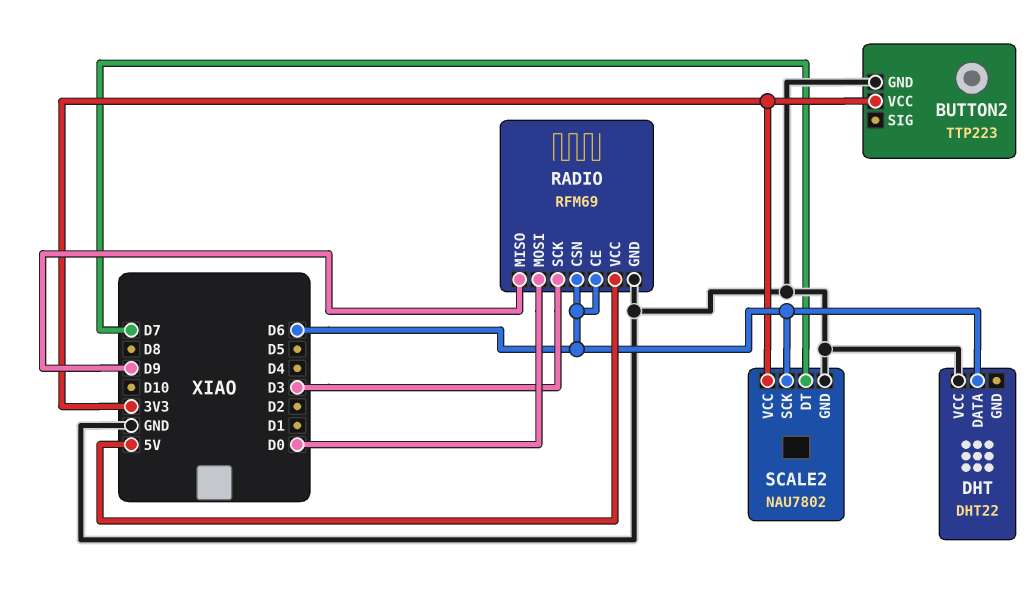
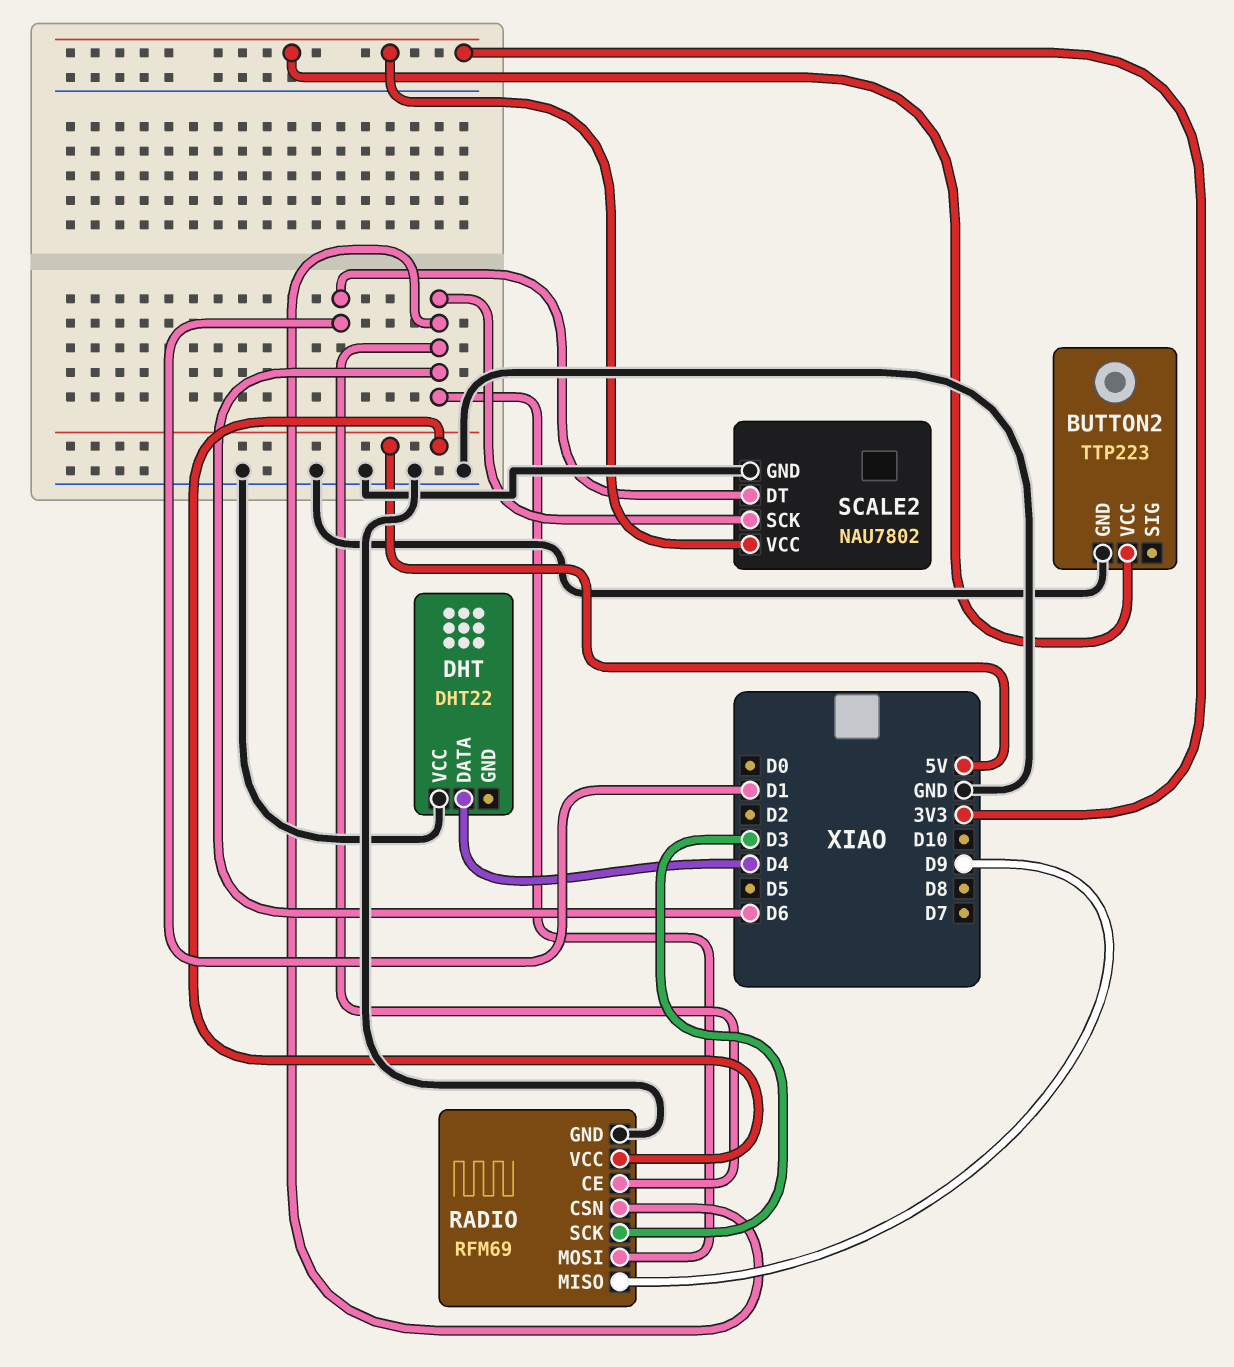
DHT pin DATA: D6 -> D4
RADIO pin MOSI: D0 -> D6
SCALE2 pin DT: D7 -> D1

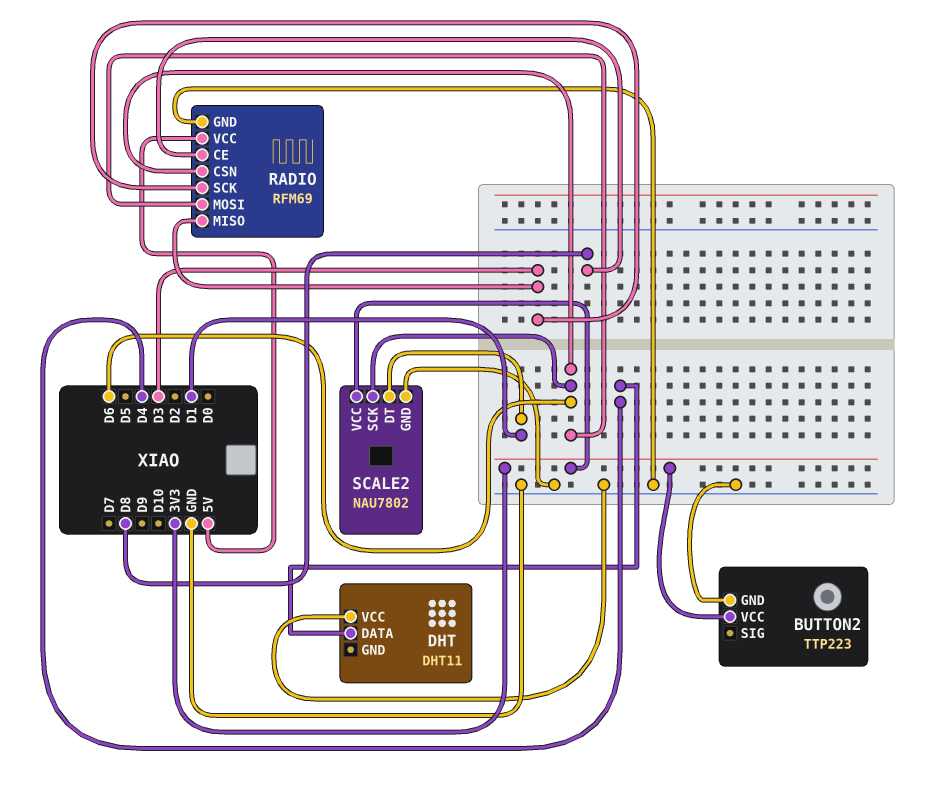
DHT: DHT22 -> DHT11
RADIO pin CE: D6 -> D8
RADIO pin MISO: D9 -> D3

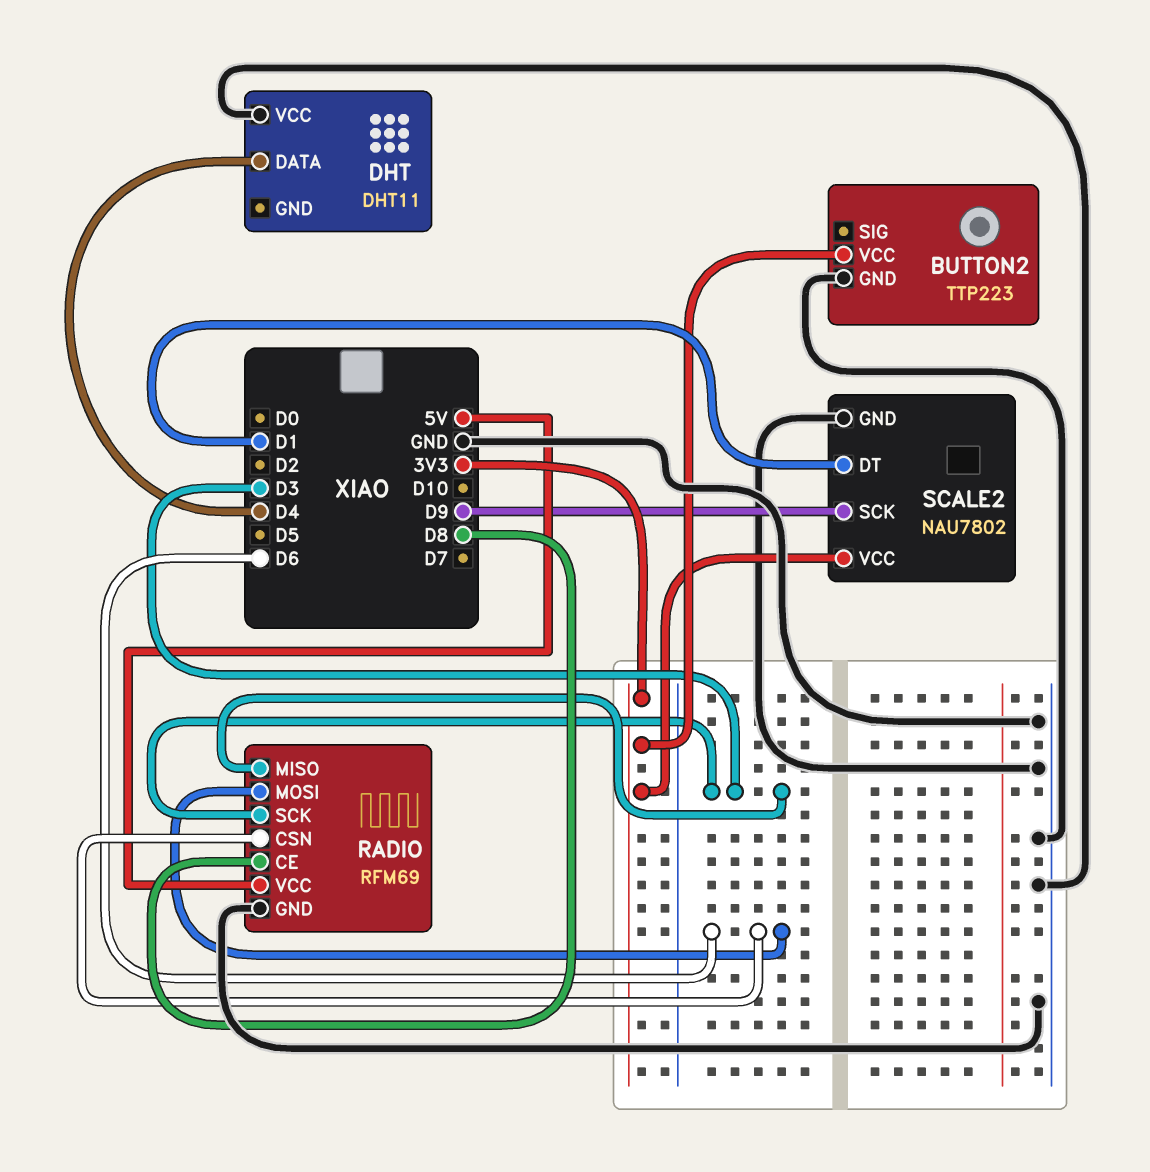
SCALE2 pin SCK: D6 -> D9

